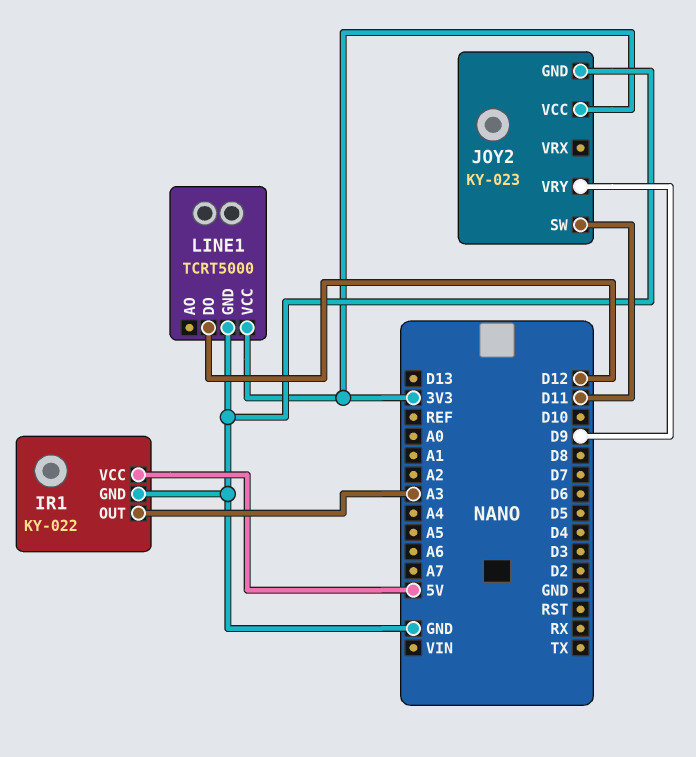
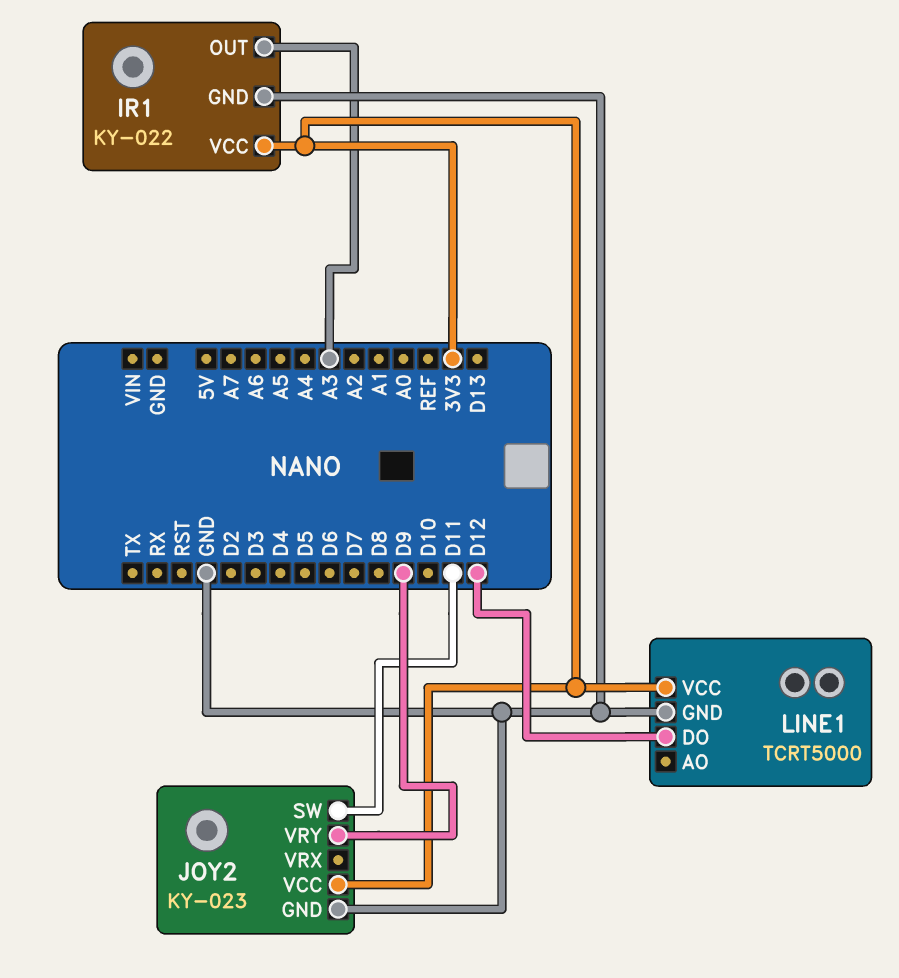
IR1 pin VCC: 5V -> 3V3

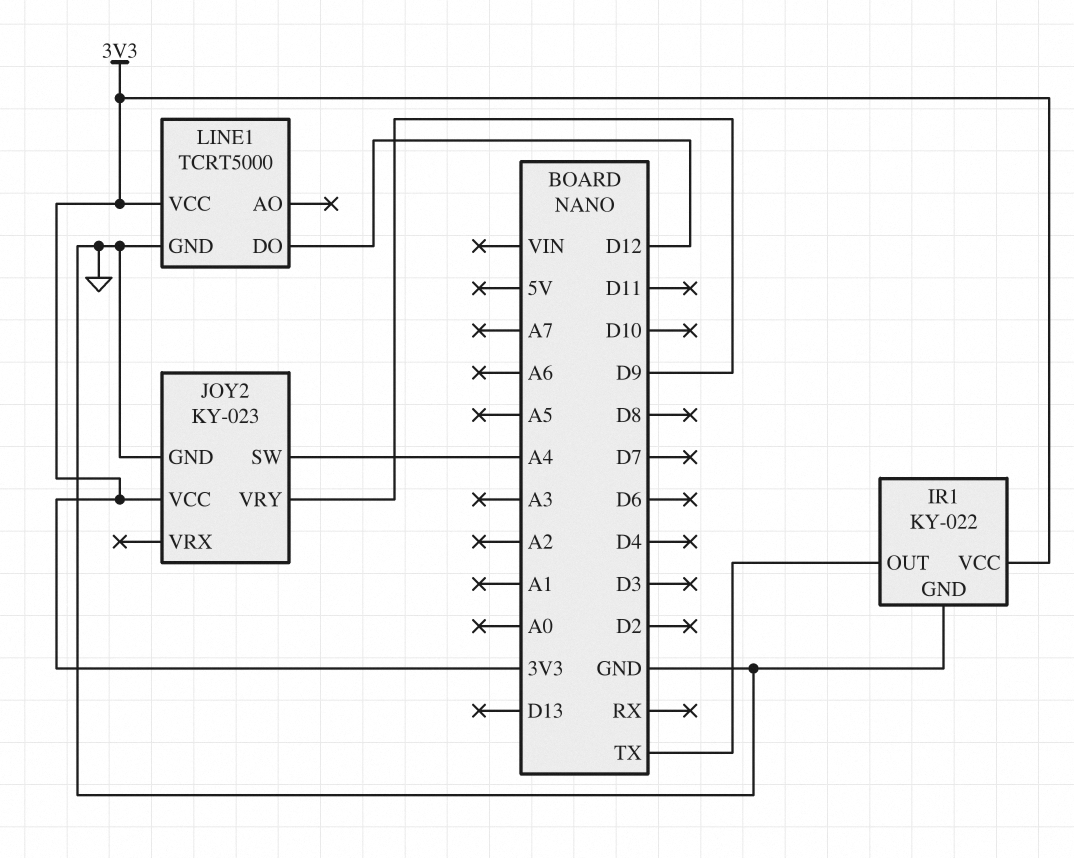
IR1 pin OUT: A3 -> TX
JOY2 pin SW: D11 -> A4

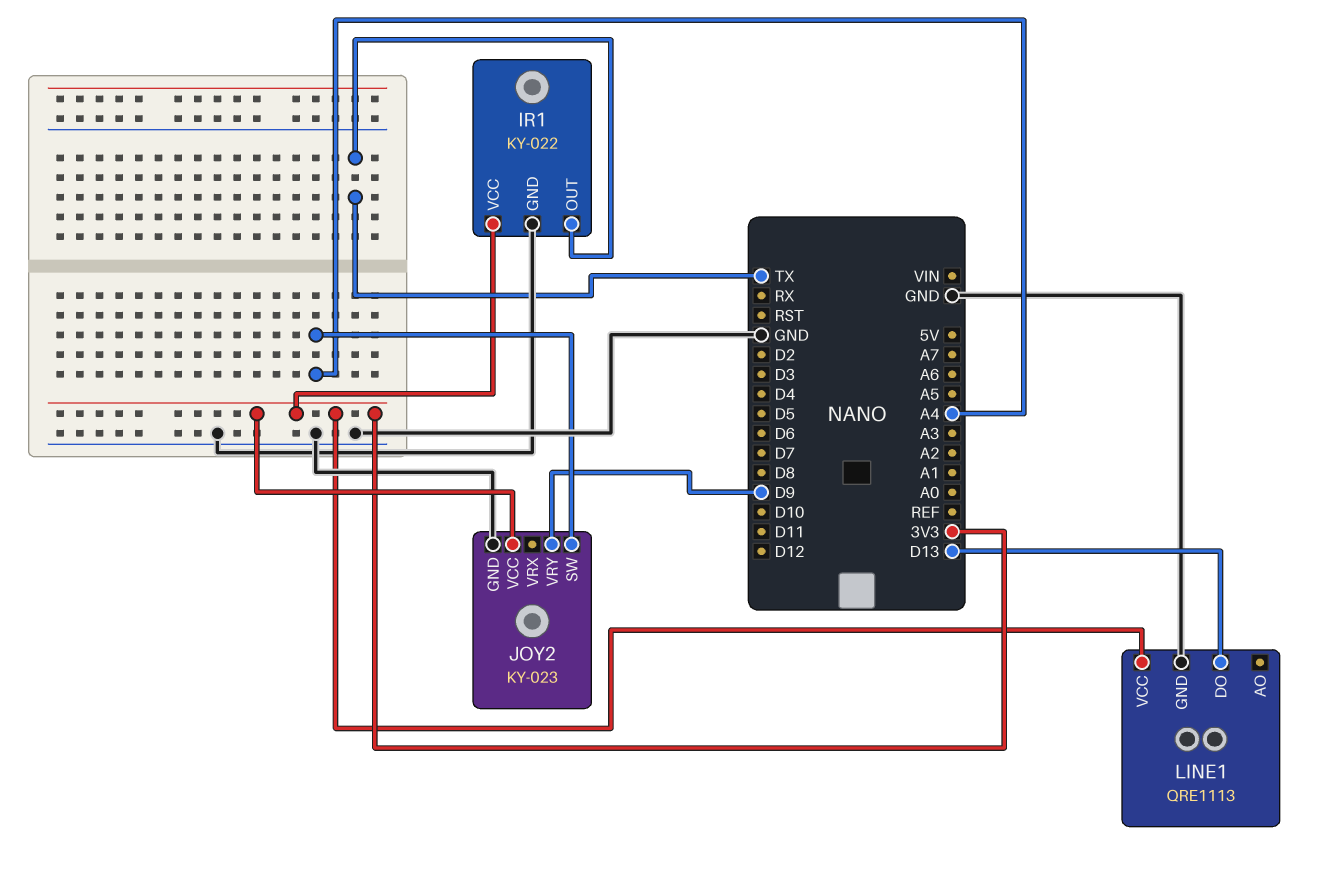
LINE1: TCRT5000 -> QRE1113
LINE1 pin DO: D12 -> D13

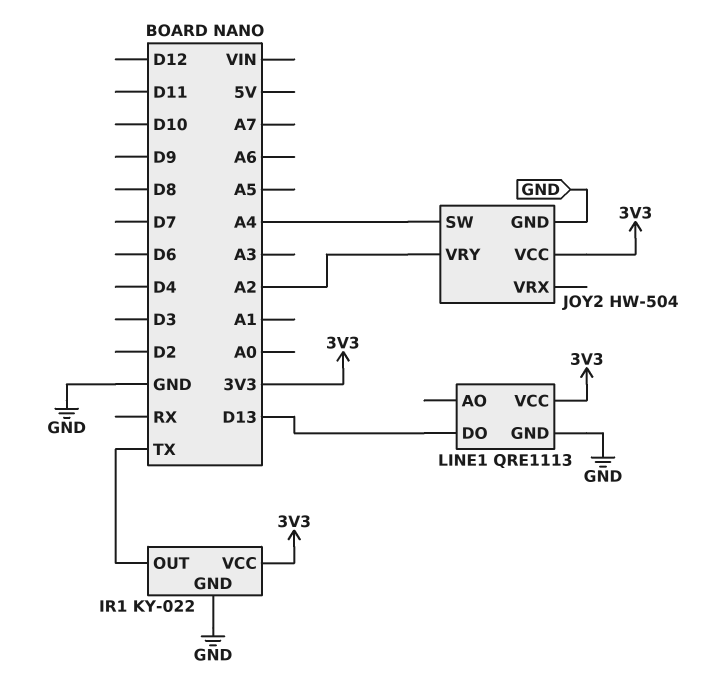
JOY2: KY-023 -> HW-504
JOY2 pin VRY: D9 -> A2

